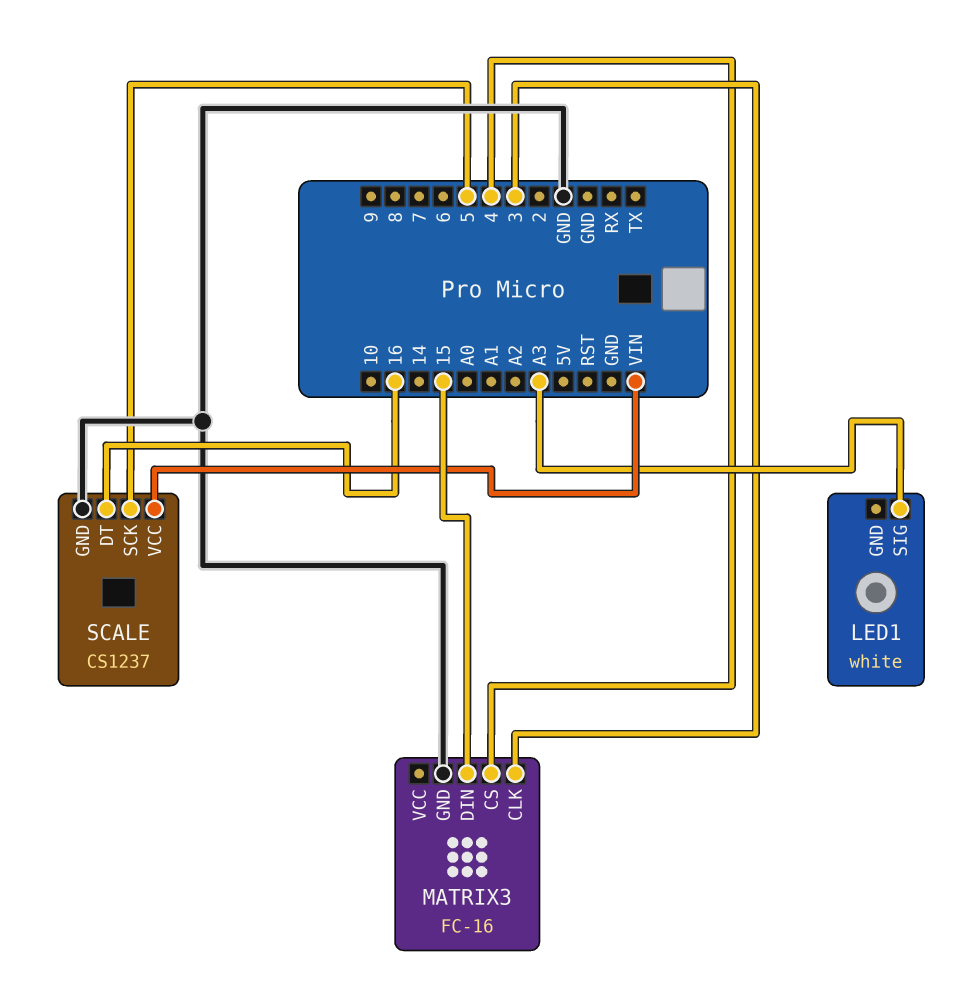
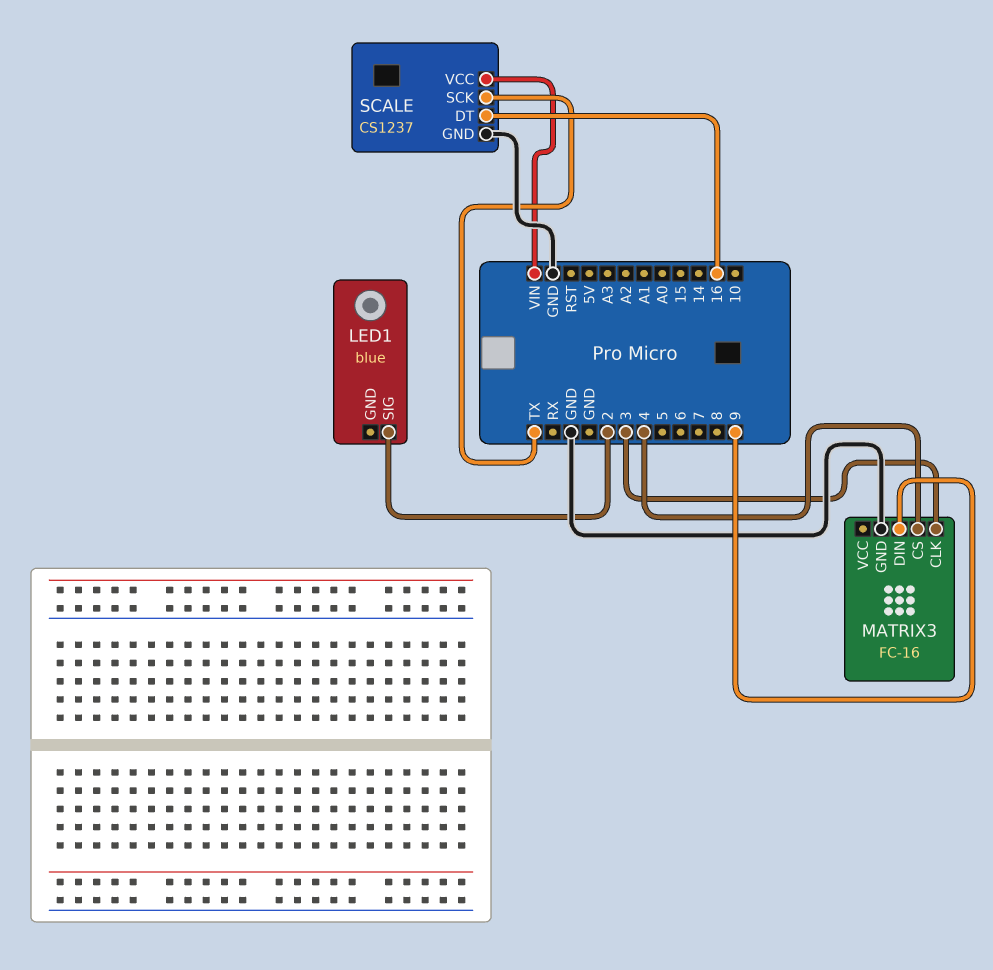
LED1: white -> blue
LED1 pin SIG: A3 -> 2
MATRIX3 pin DIN: 15 -> 9
SCALE pin SCK: 5 -> TX

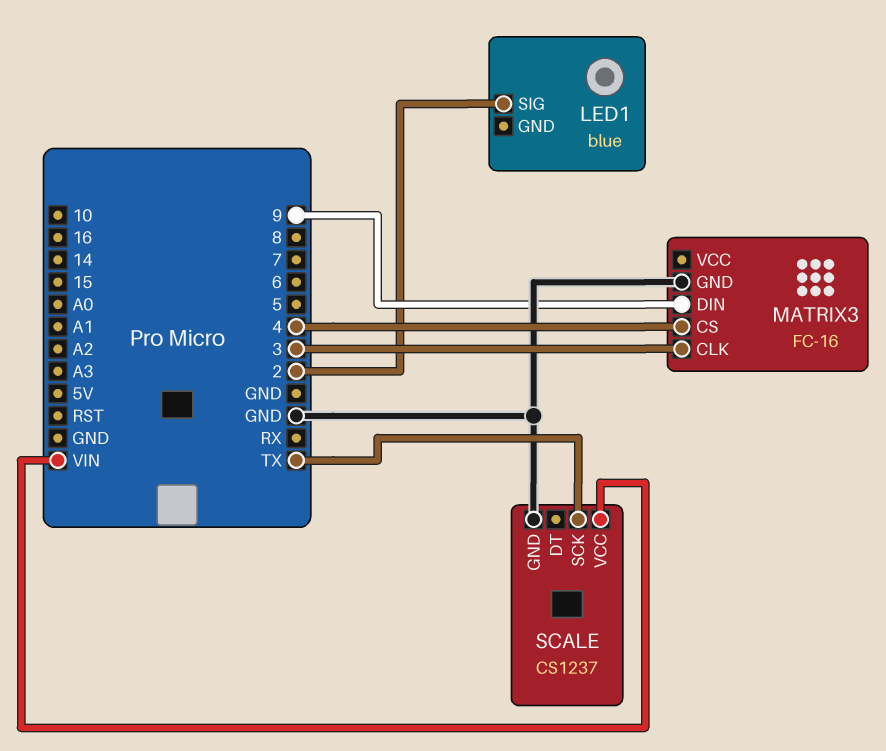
SCALE pin DT: 16 -> none

